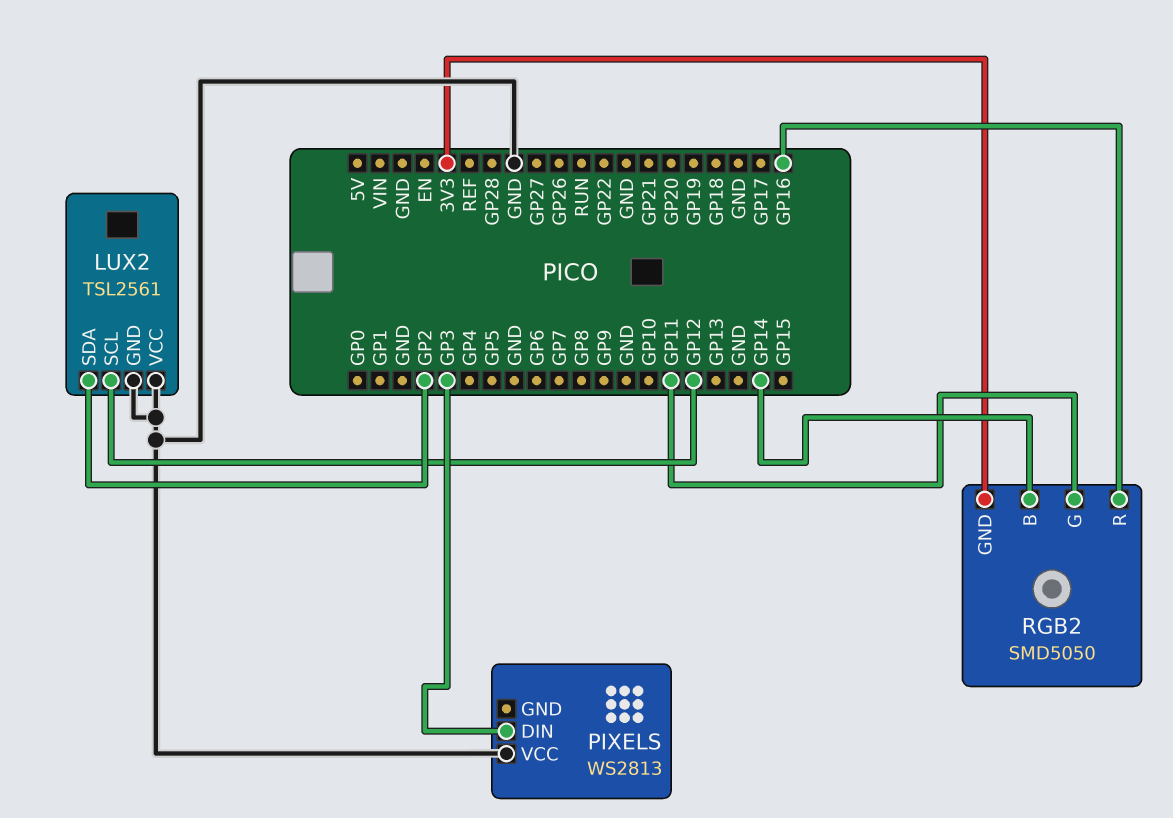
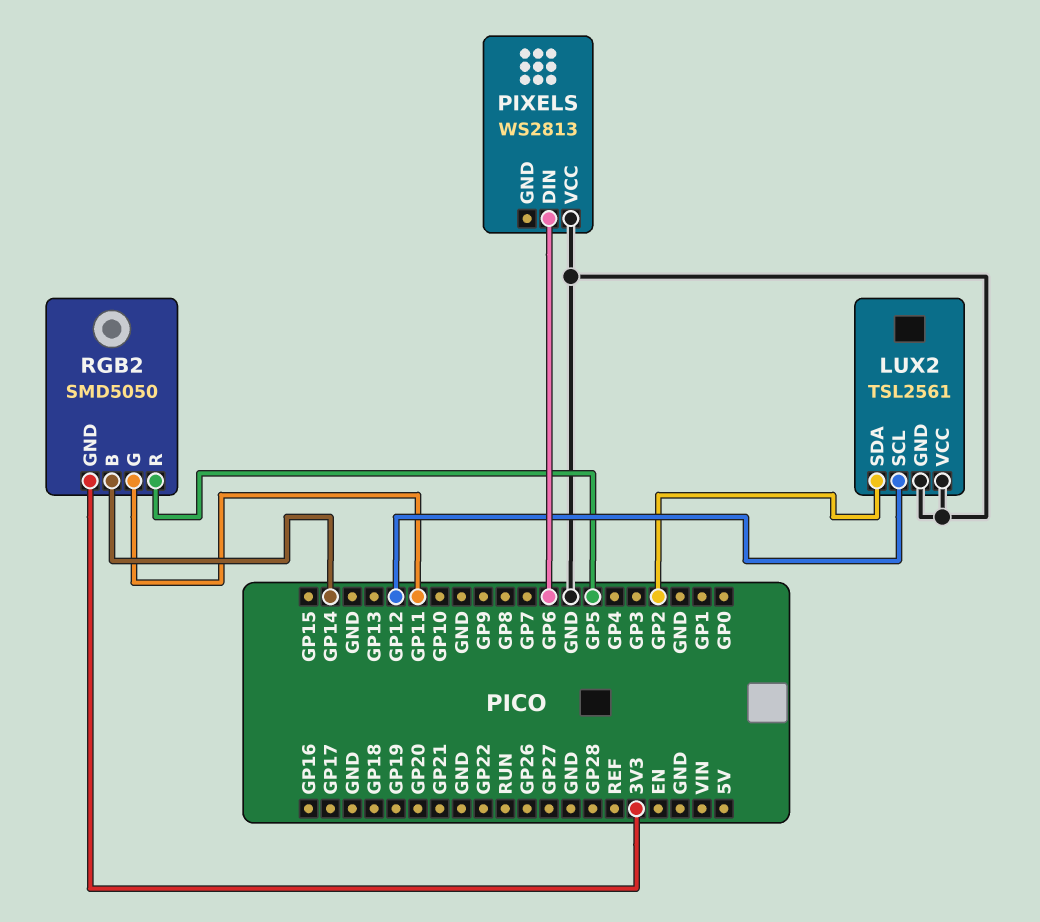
PIXELS pin DIN: GP3 -> GP6
RGB2 pin R: GP16 -> GP5

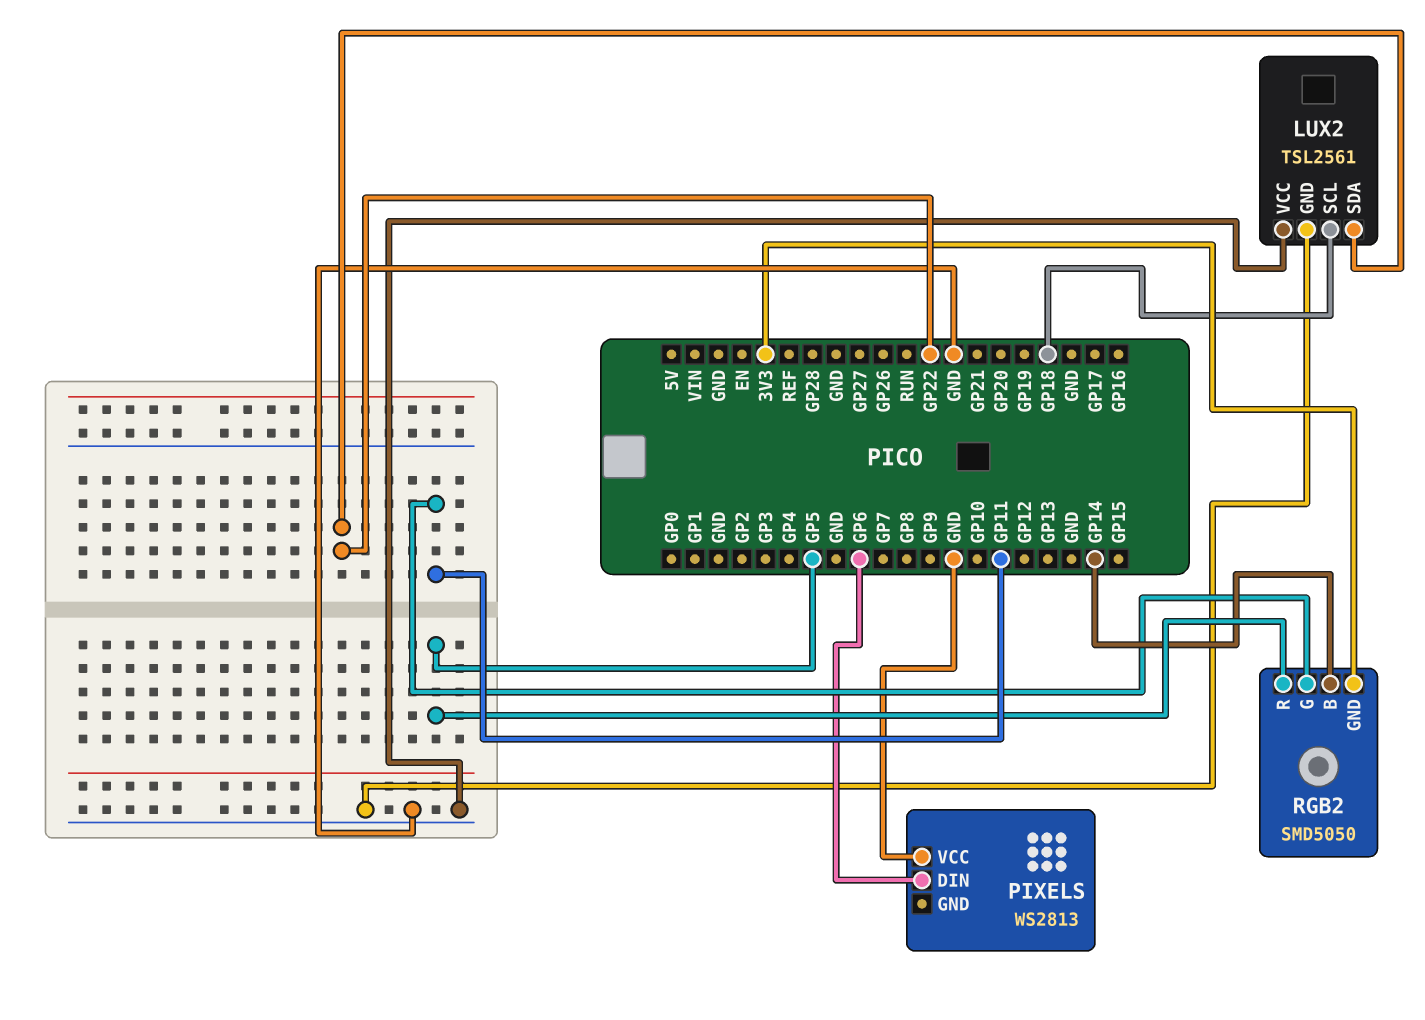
LUX2 pin SCL: GP12 -> GP18
LUX2 pin SDA: GP2 -> GP22

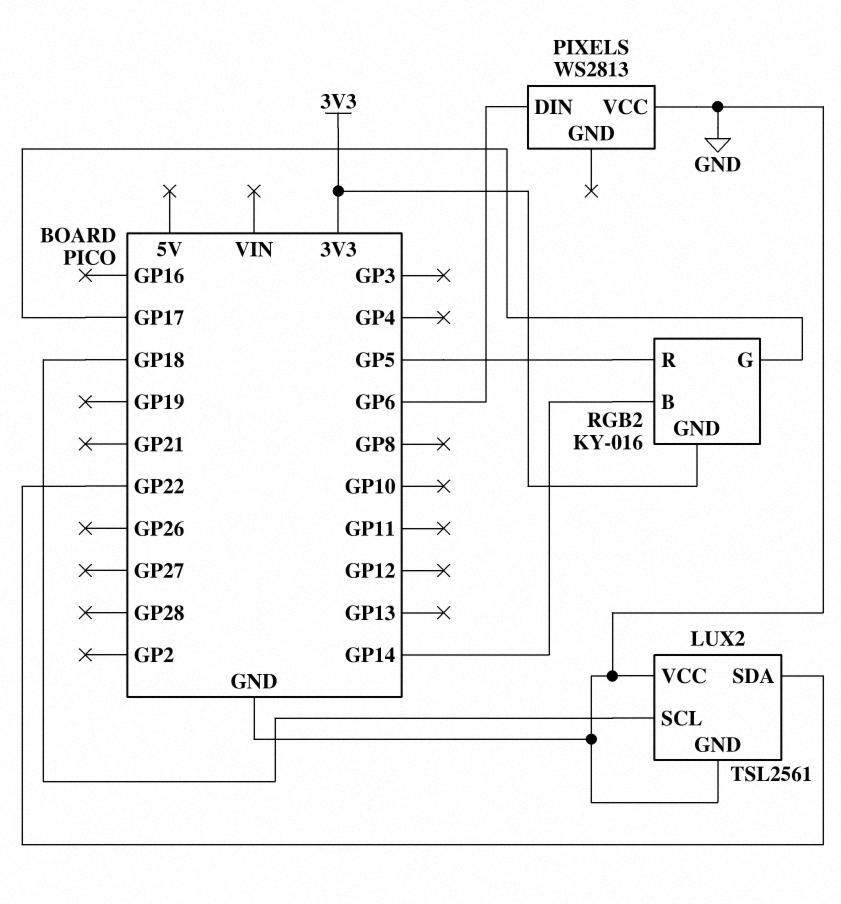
RGB2: SMD5050 -> KY-016
RGB2 pin G: GP11 -> GP17

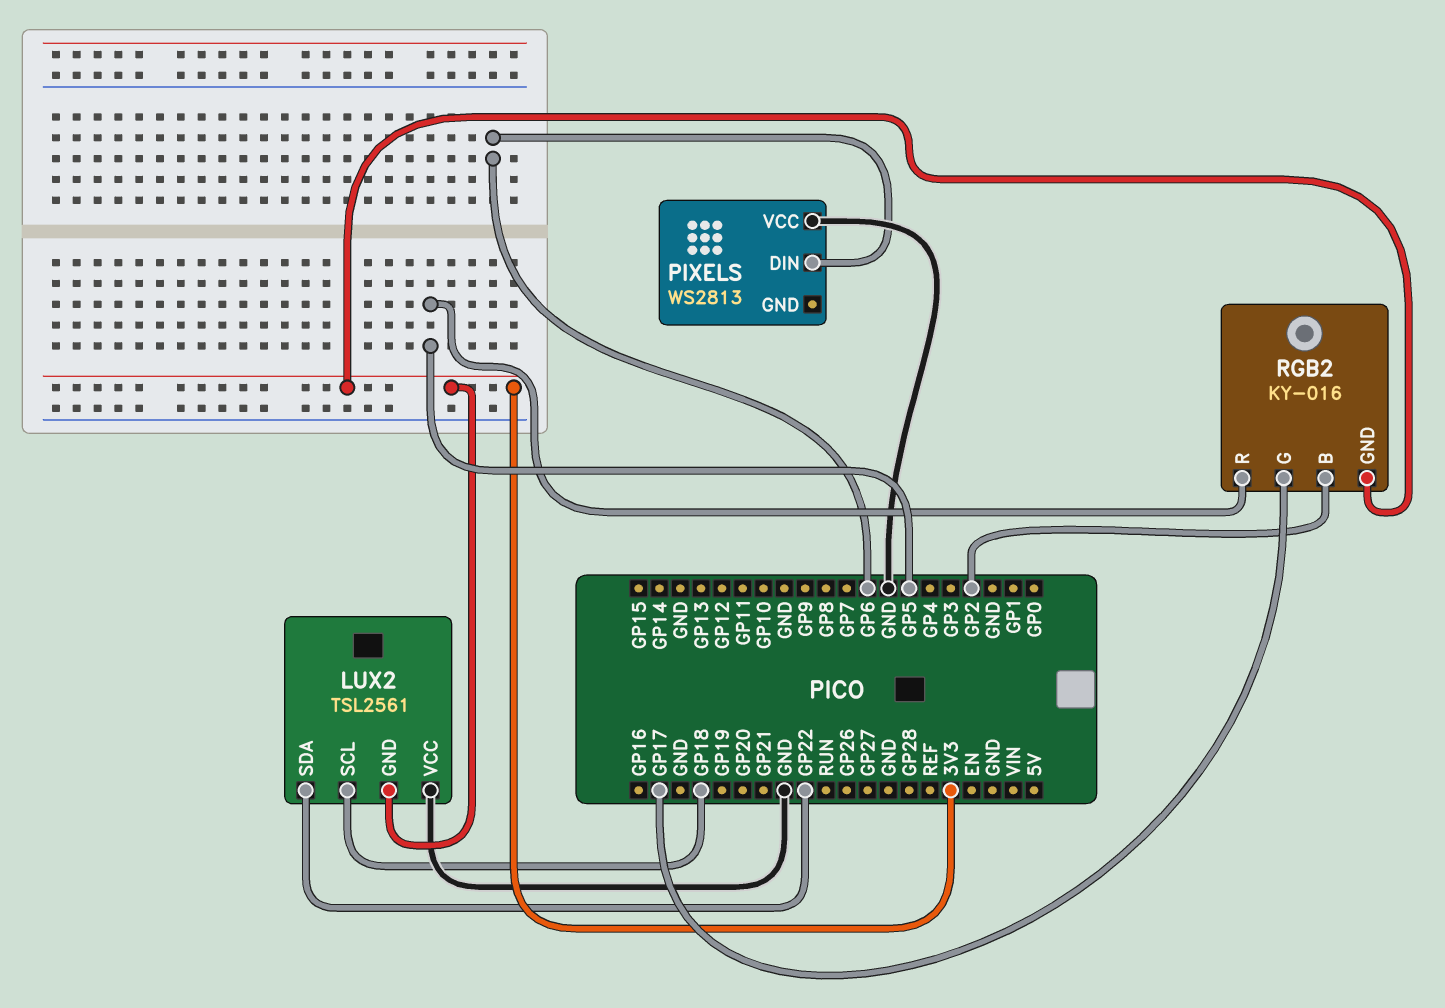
LUX2 pin GND: GND -> 3V3
RGB2 pin B: GP14 -> GP2

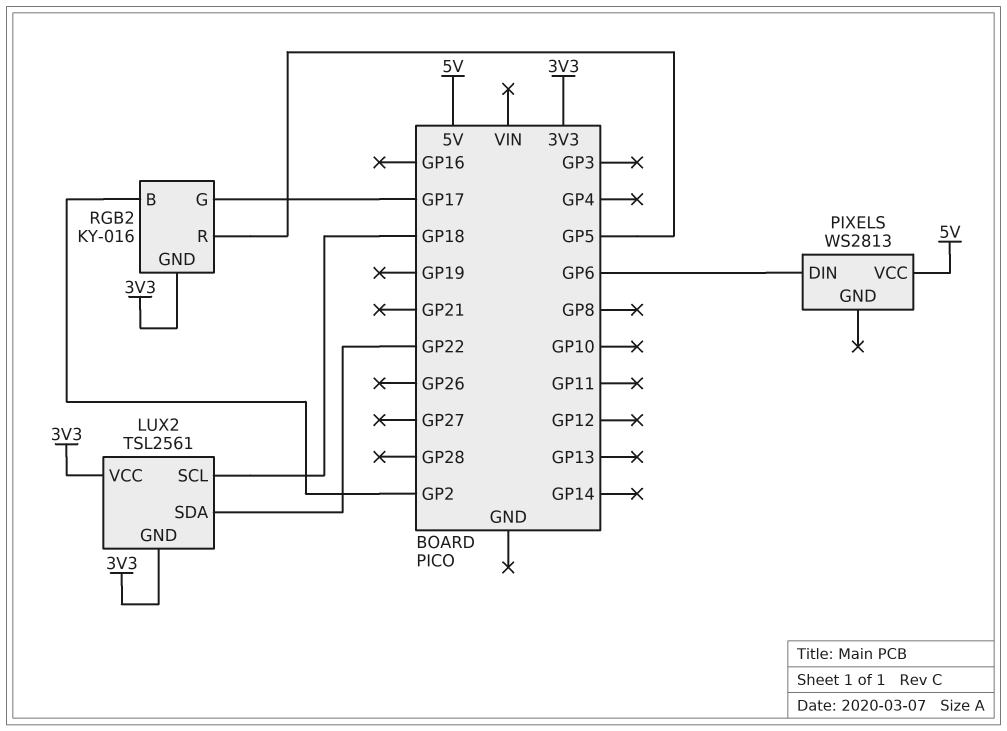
LUX2 pin VCC: GND -> 3V3
PIXELS pin VCC: GND -> 5V

